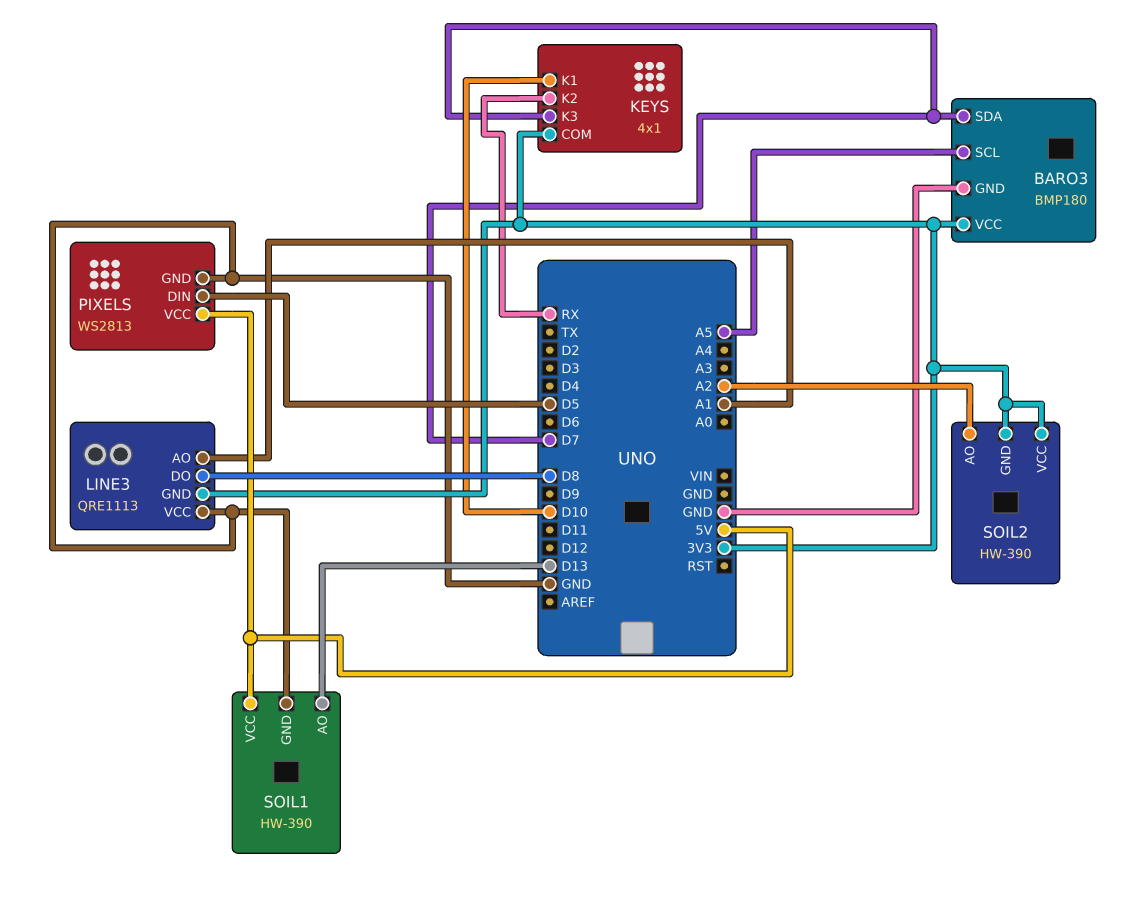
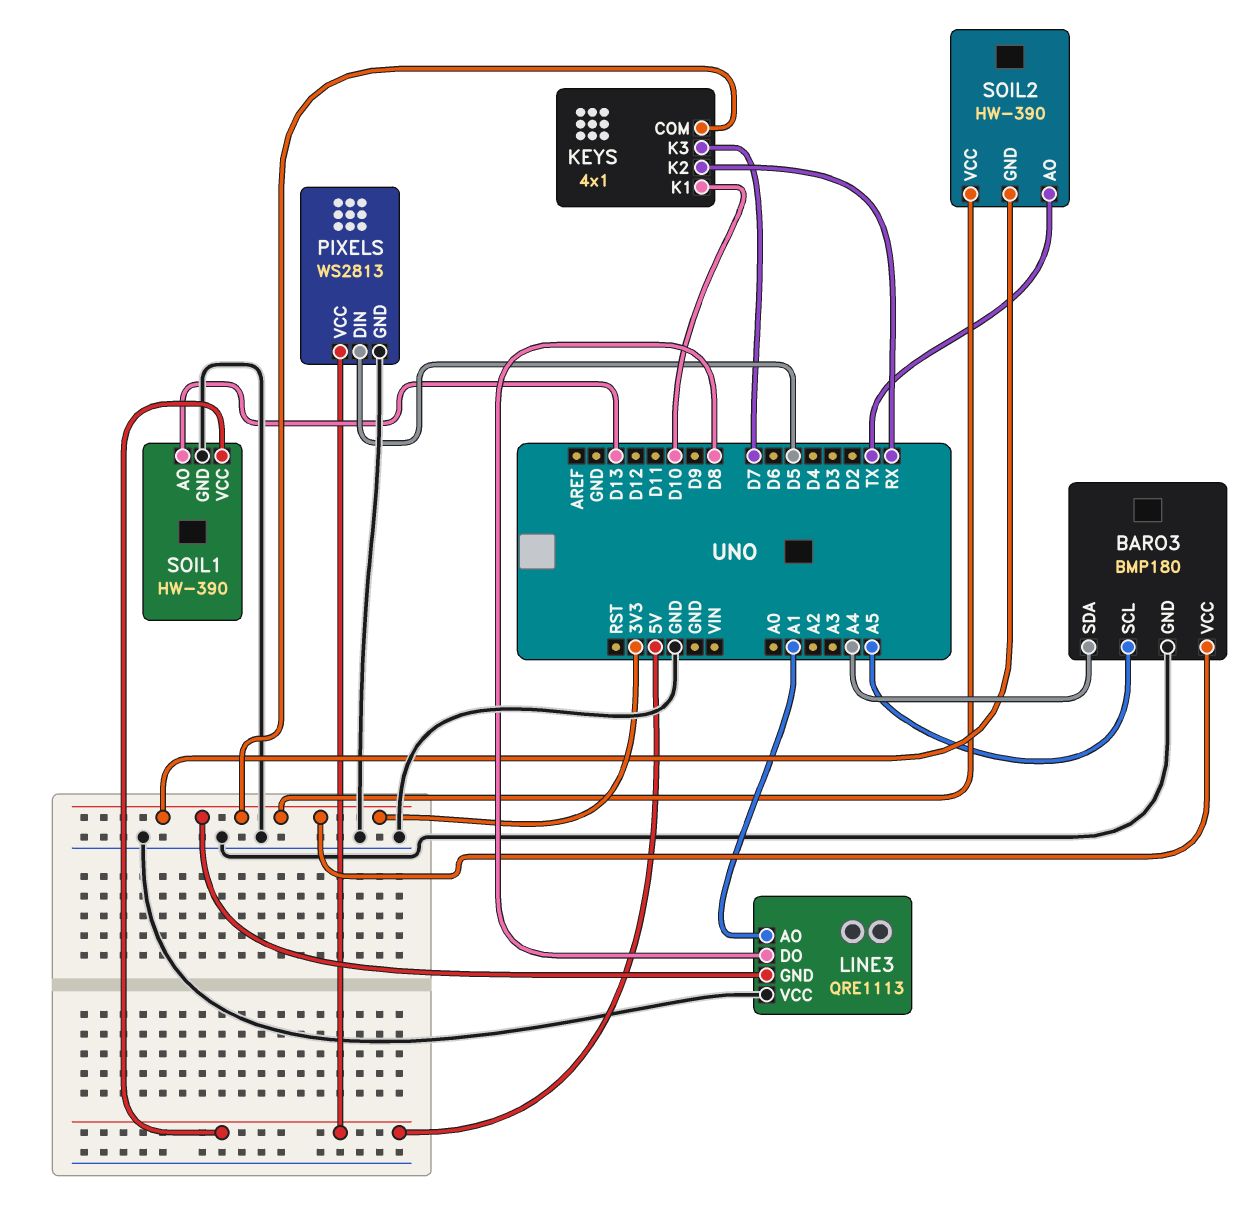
BARO3 pin SDA: D7 -> A4
SOIL2 pin AO: A2 -> TX

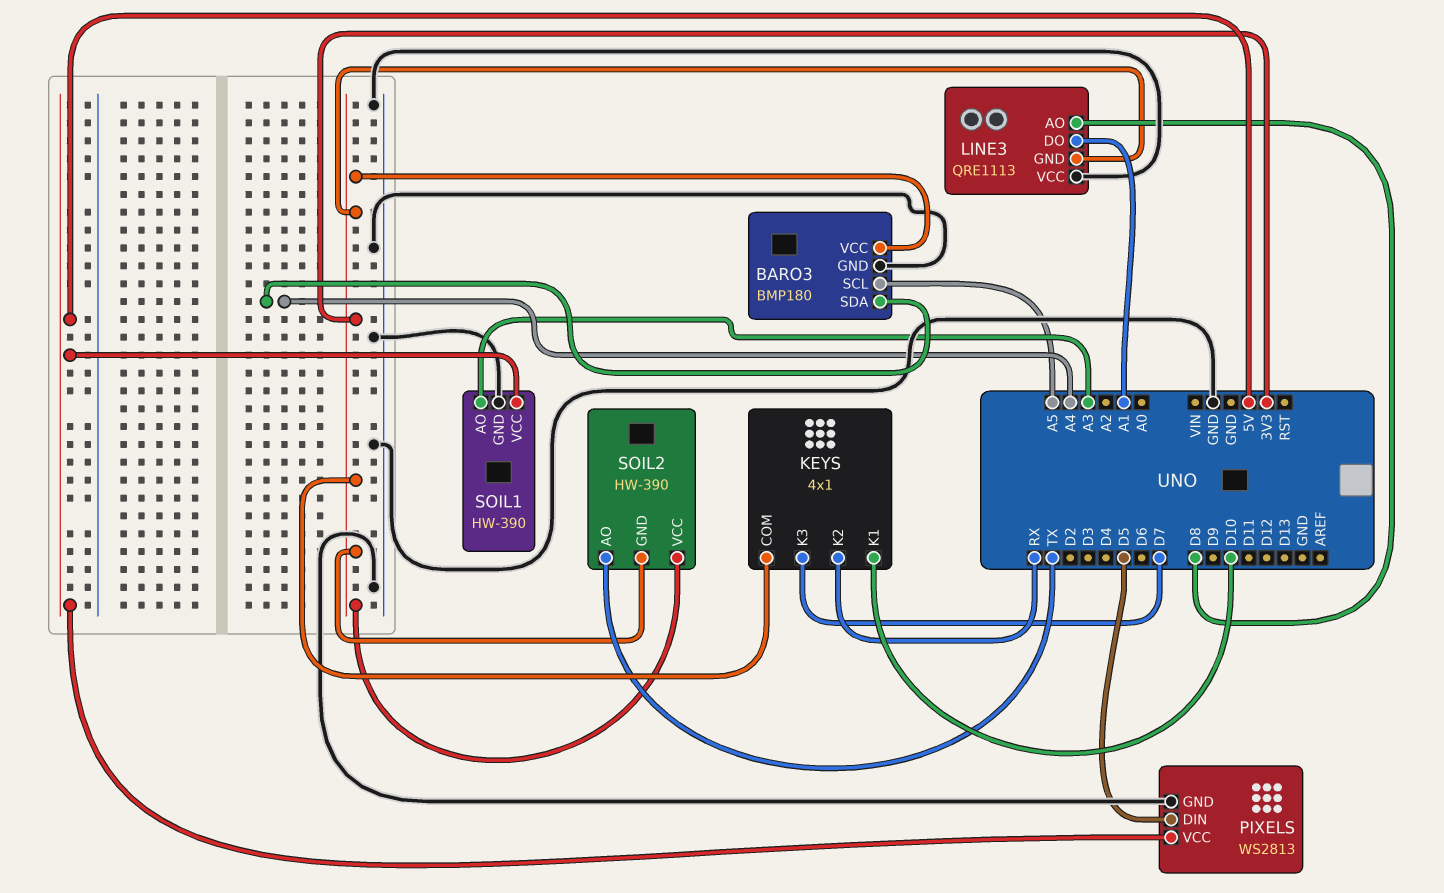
LINE3 pin AO: A1 -> D8
LINE3 pin DO: D8 -> A1
SOIL1 pin AO: D13 -> A3

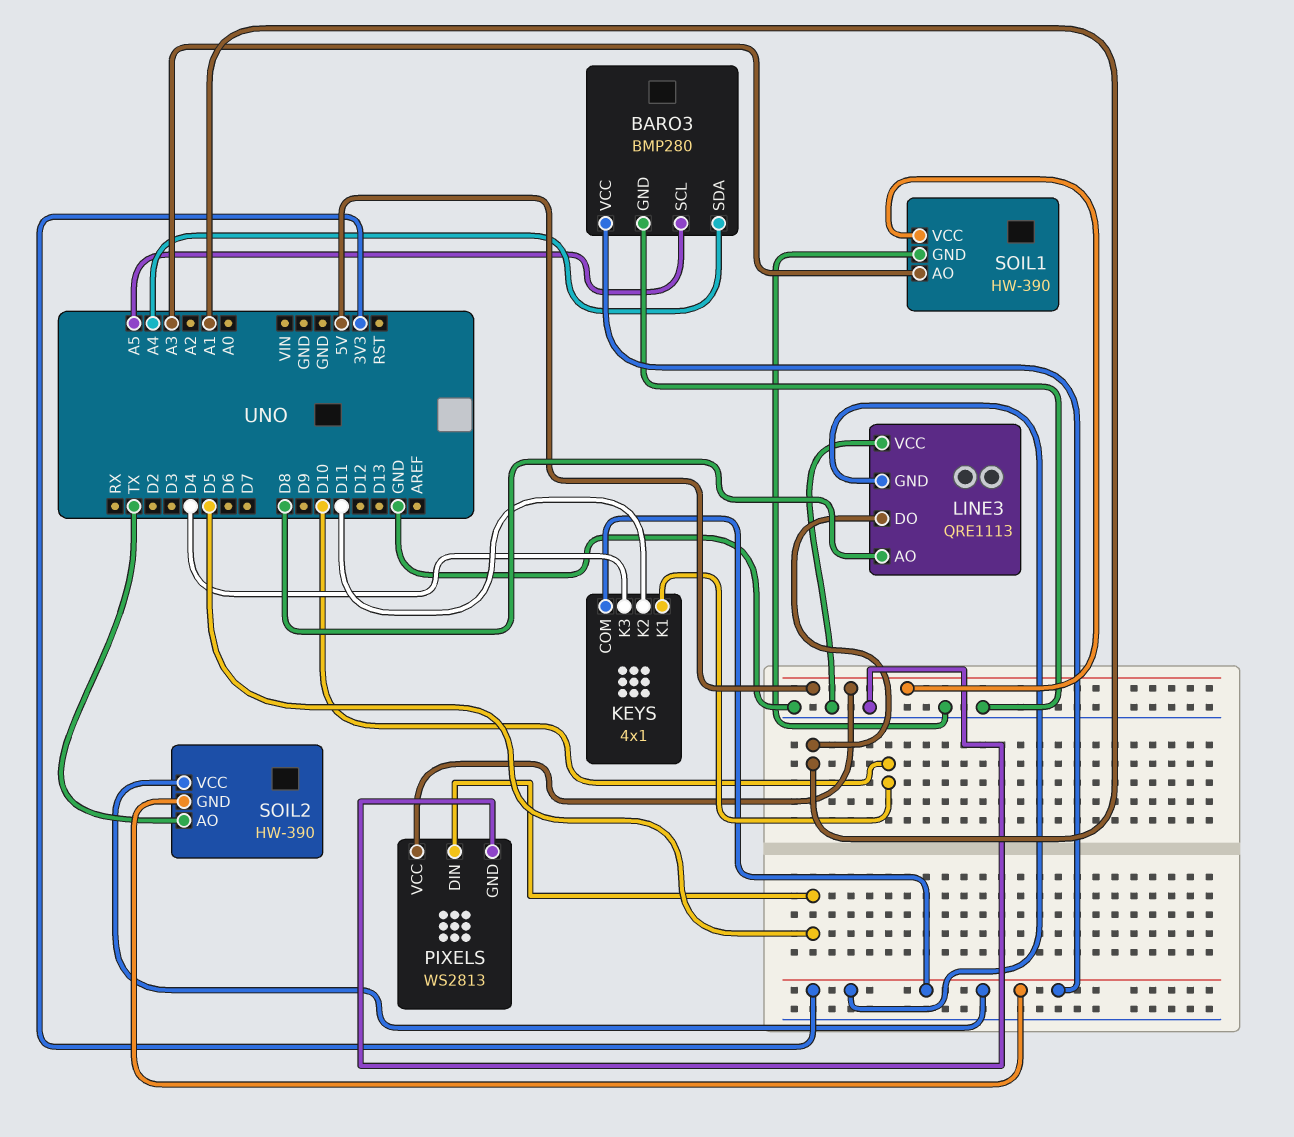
BARO3: BMP180 -> BMP280
KEYS pin K2: RX -> D11
KEYS pin K3: D7 -> D4

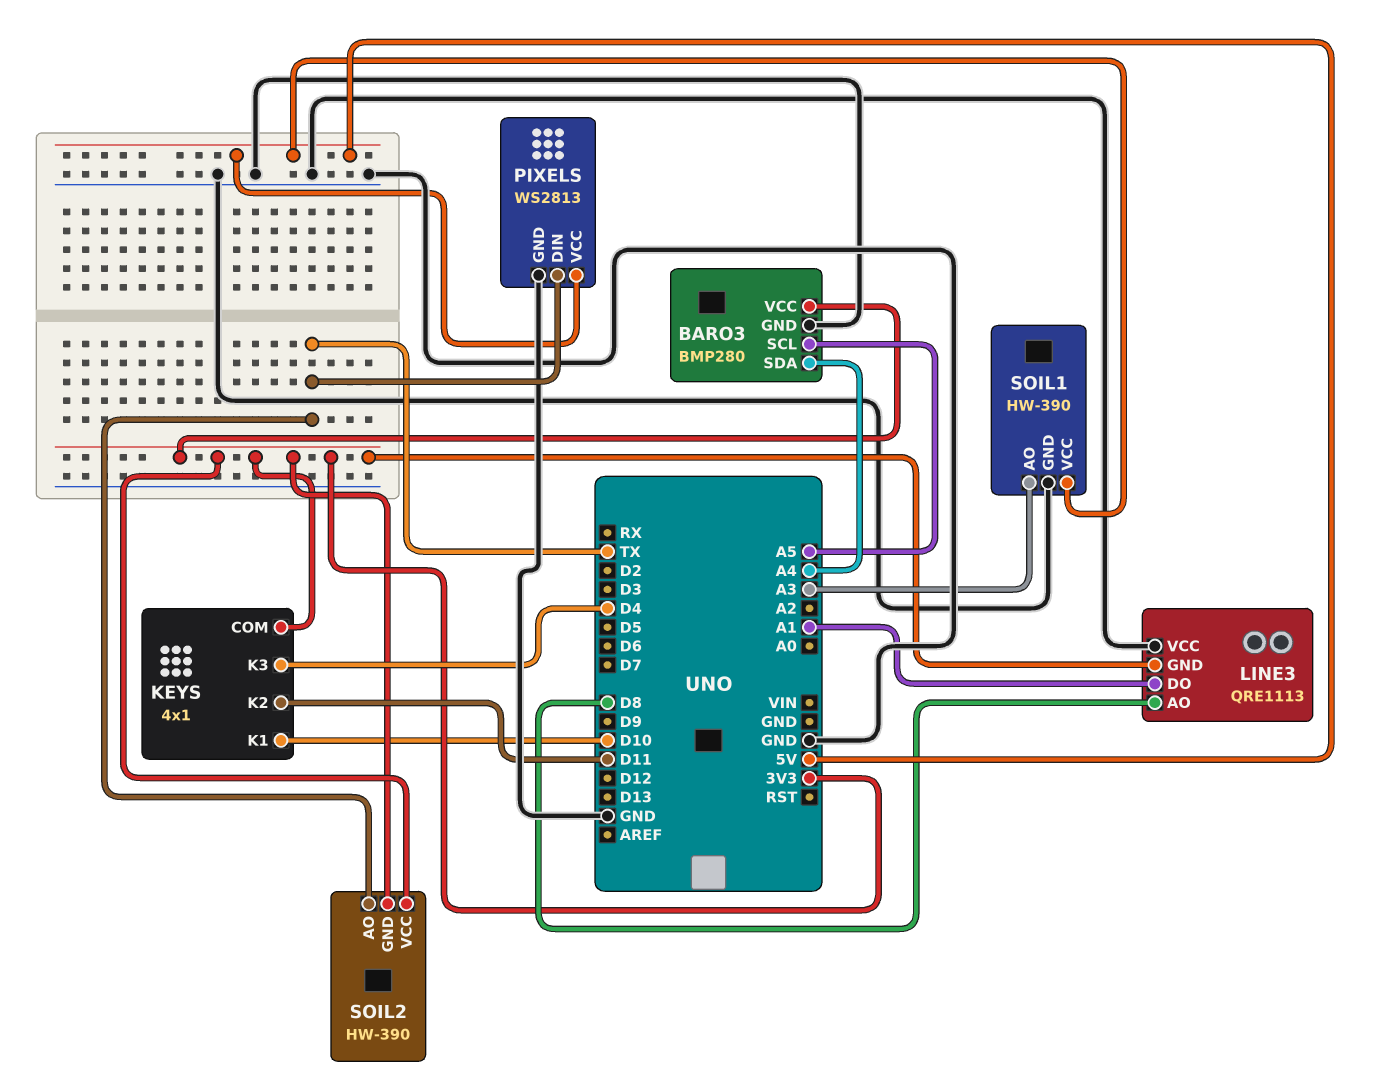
PIXELS pin DIN: D5 -> TX

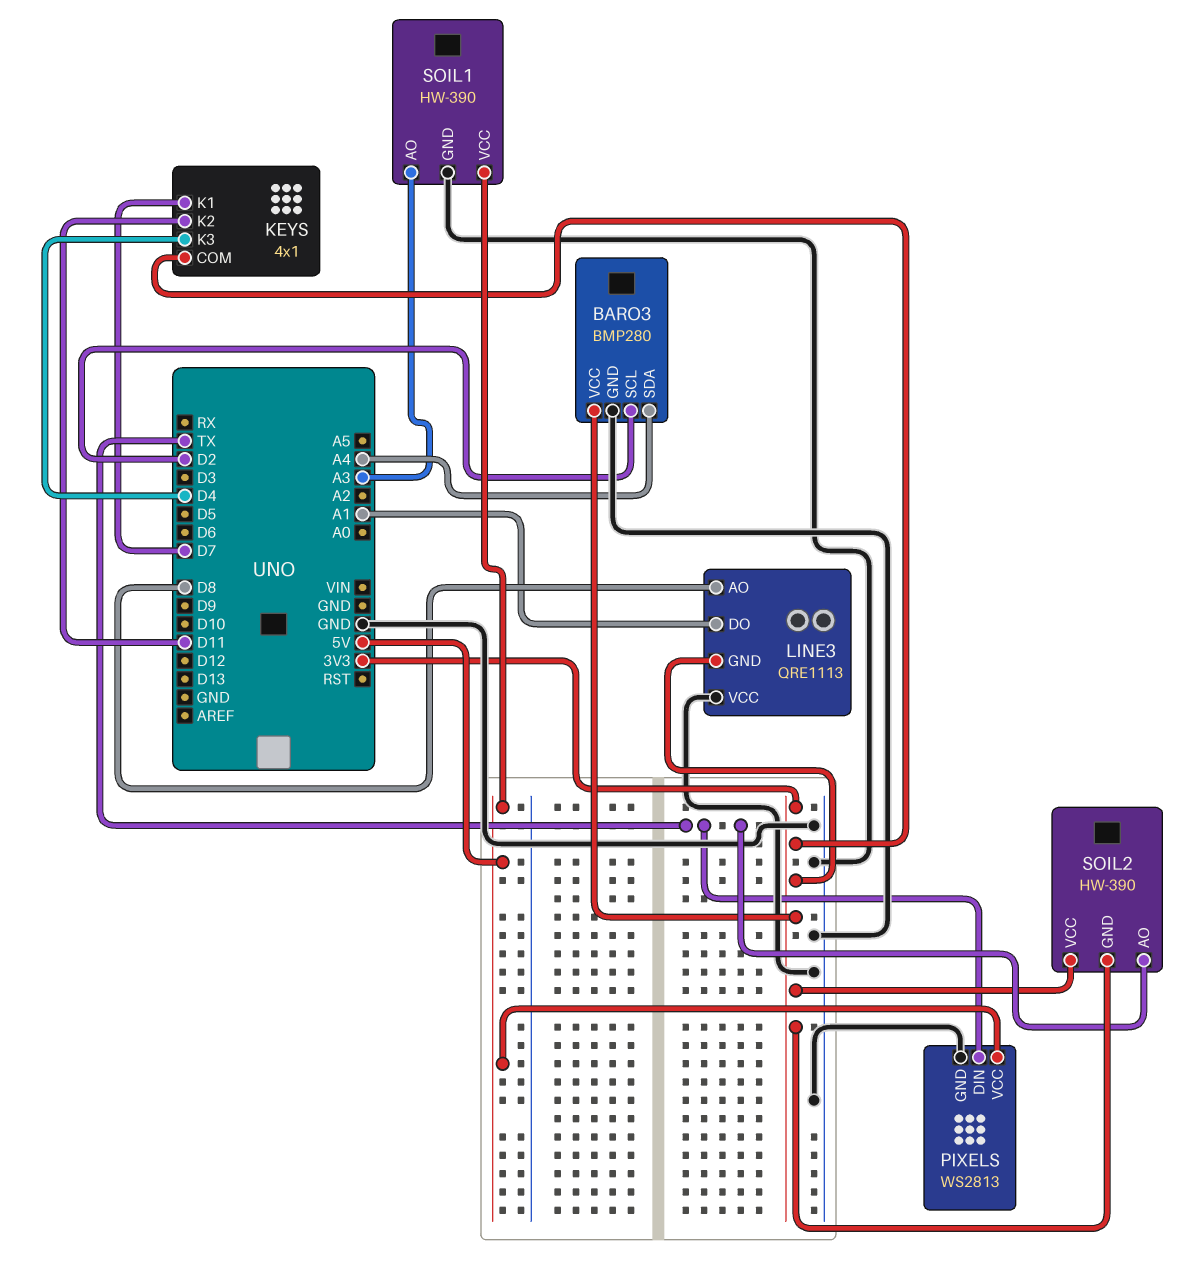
BARO3 pin SCL: A5 -> D2
KEYS pin K1: D10 -> D7

